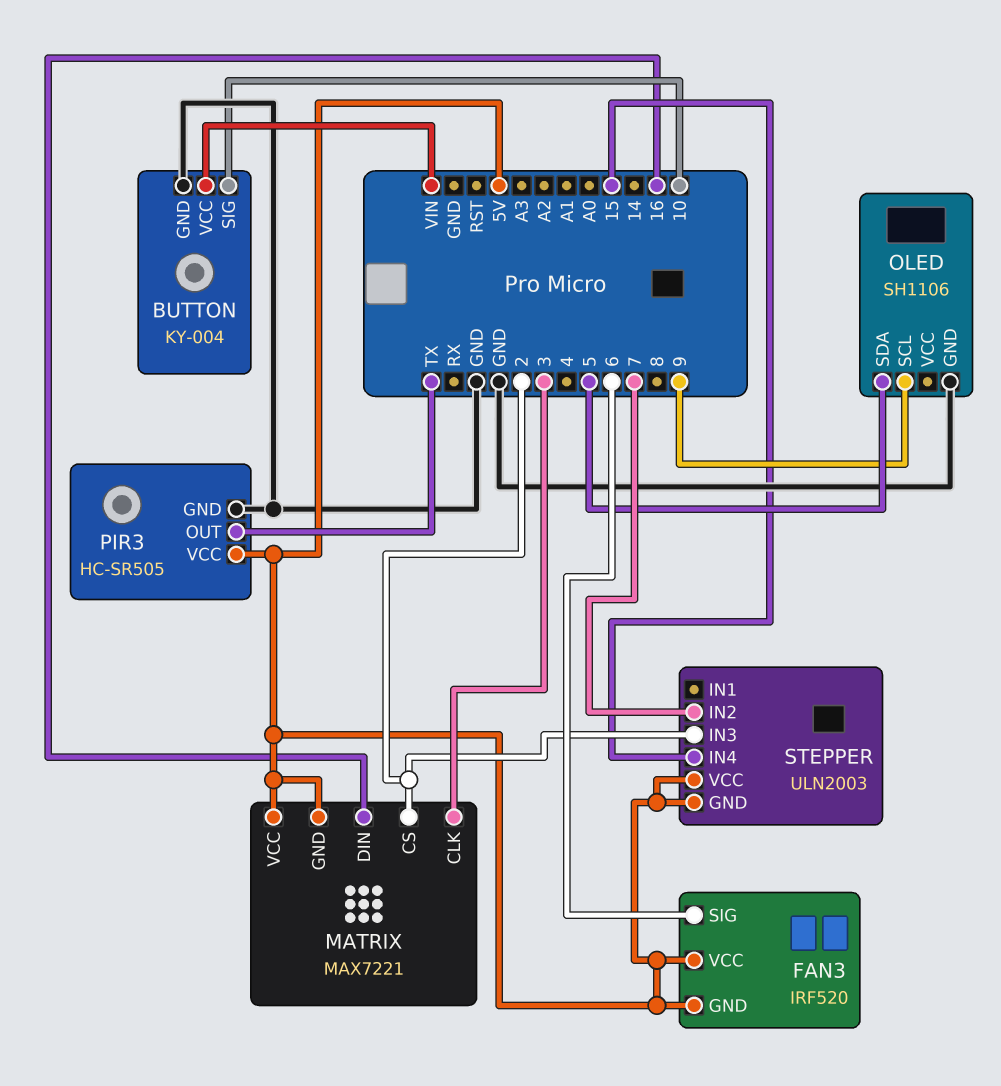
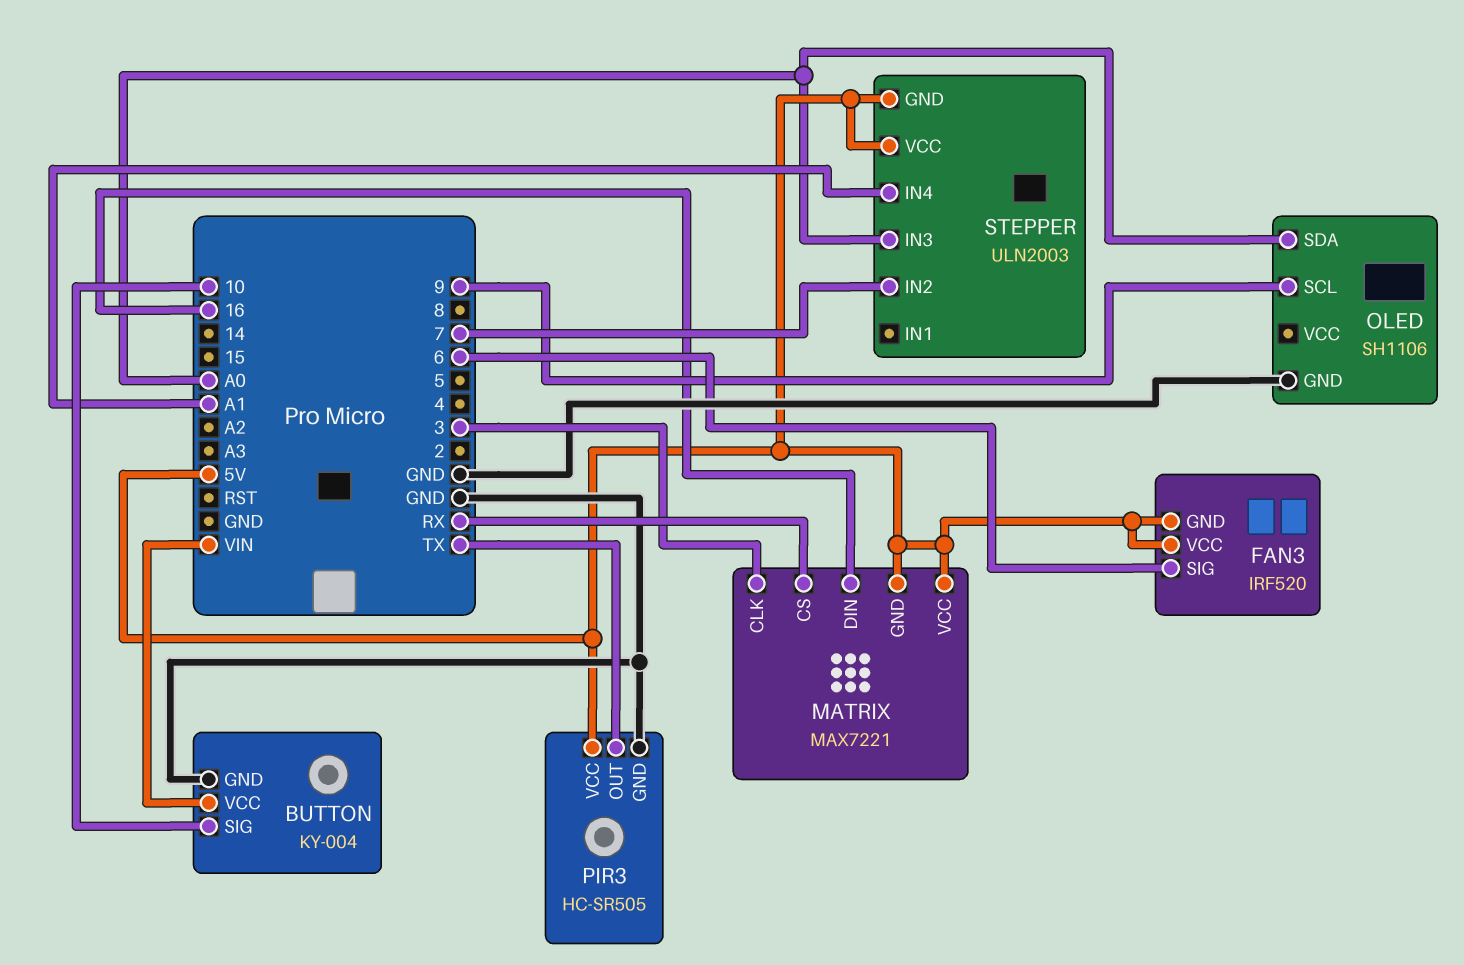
MATRIX pin CS: 2 -> RX
OLED pin SDA: 5 -> A0
STEPPER pin IN3: 2 -> A0
STEPPER pin IN4: 15 -> A1

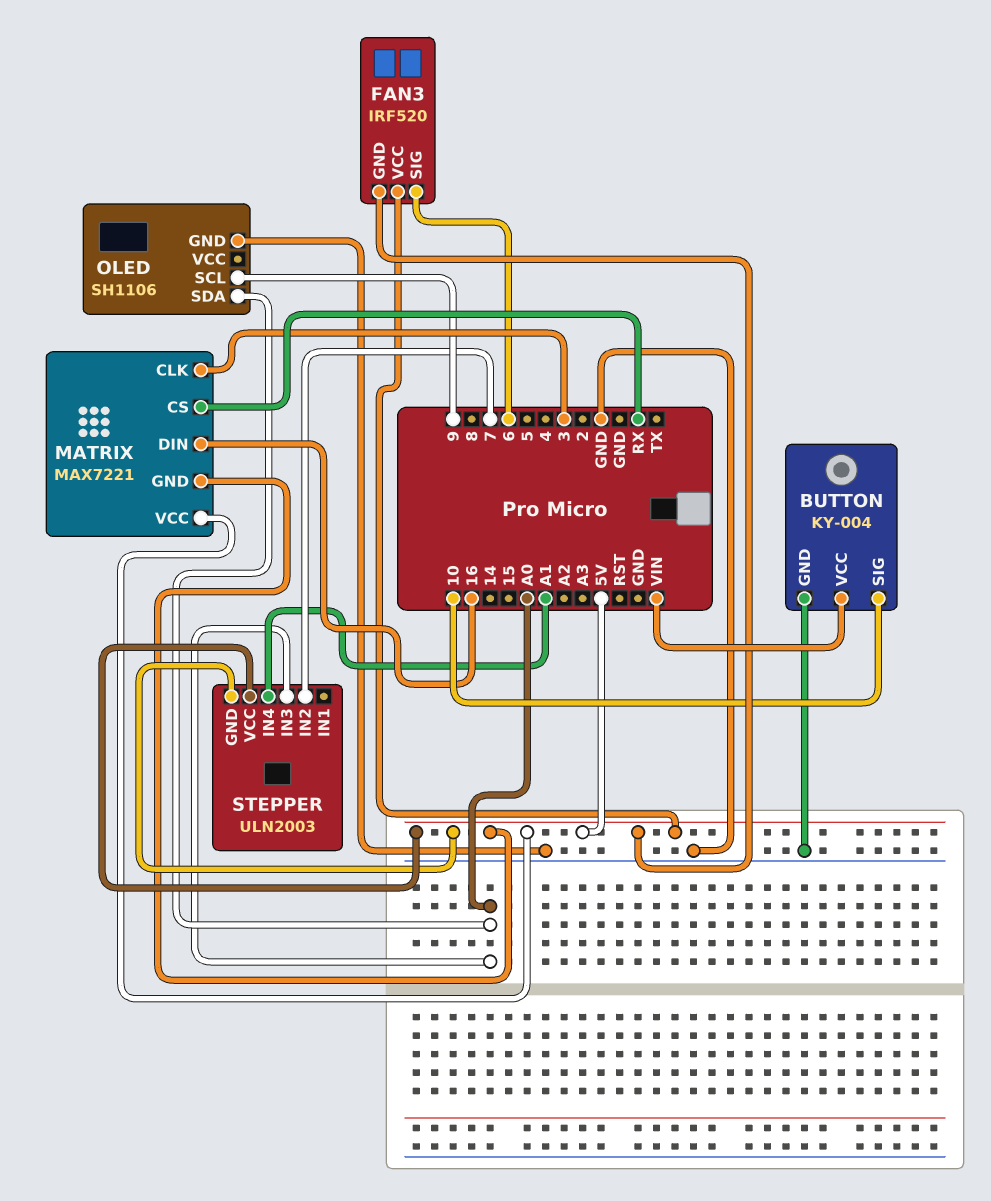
PIR3: HC-SR505 -> none
PIR3 pin GND: GND -> none
PIR3 pin OUT: TX -> none
PIR3 pin VCC: 5V -> none

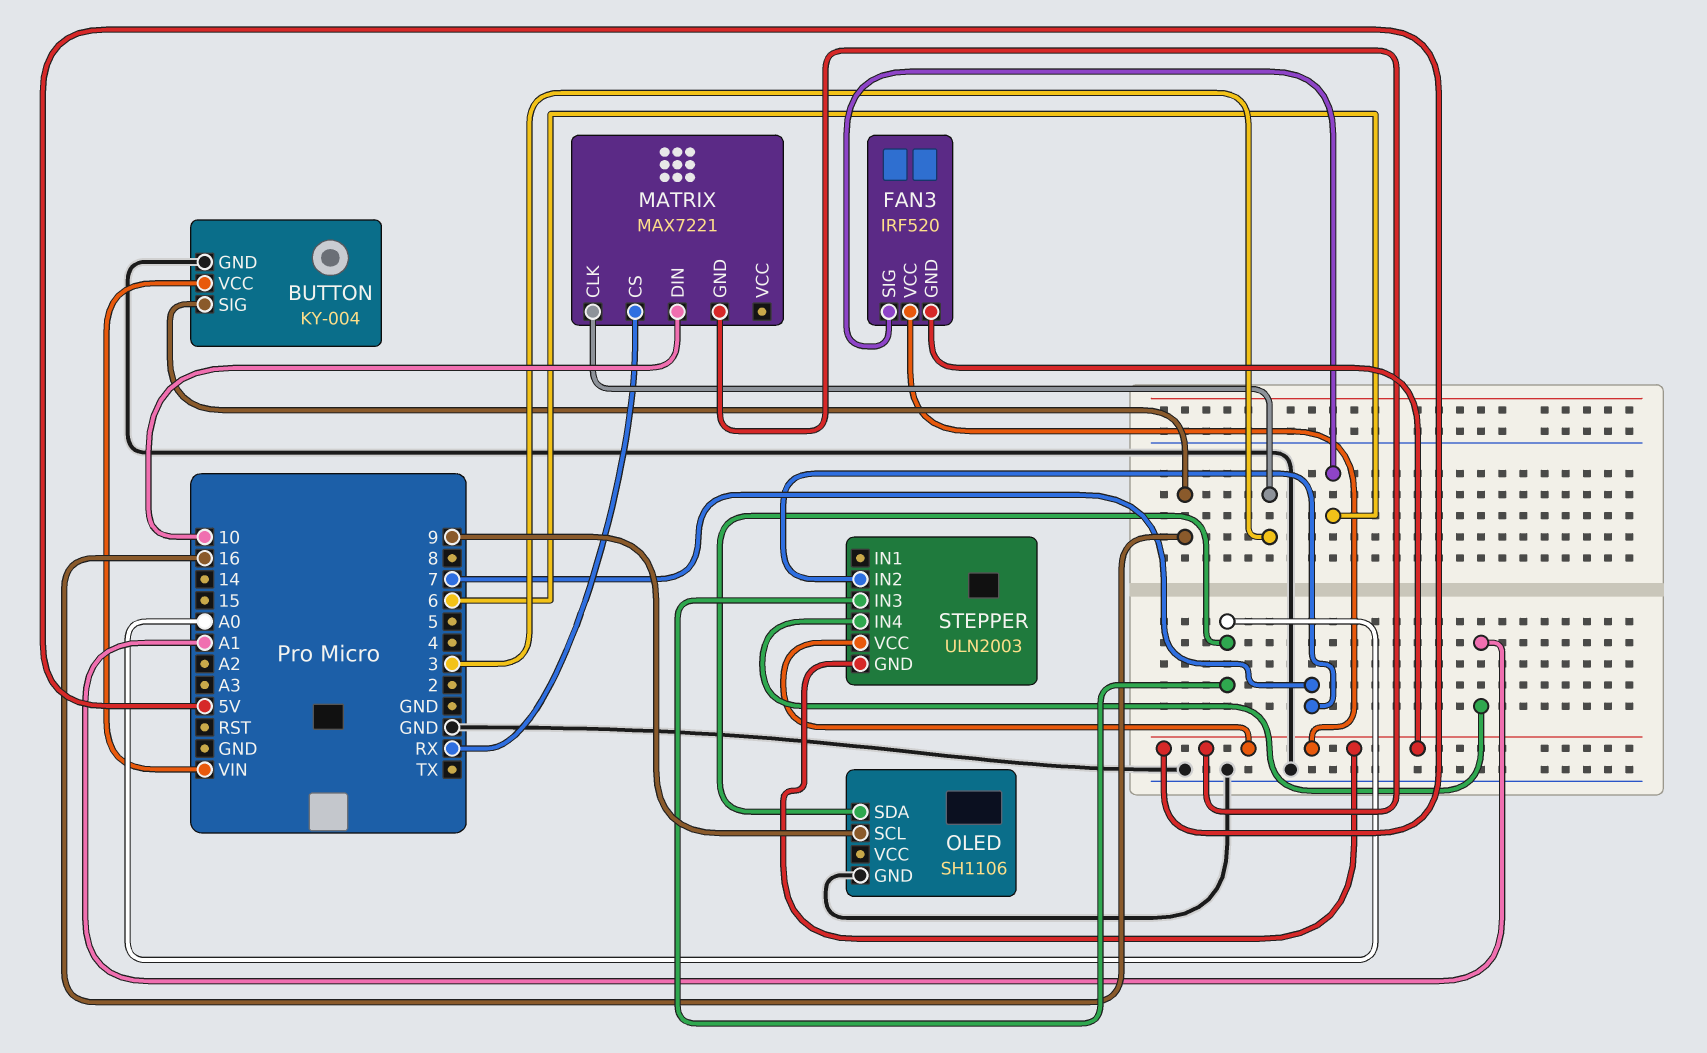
BUTTON pin SIG: 10 -> 16
MATRIX pin DIN: 16 -> 10
MATRIX pin VCC: 5V -> none

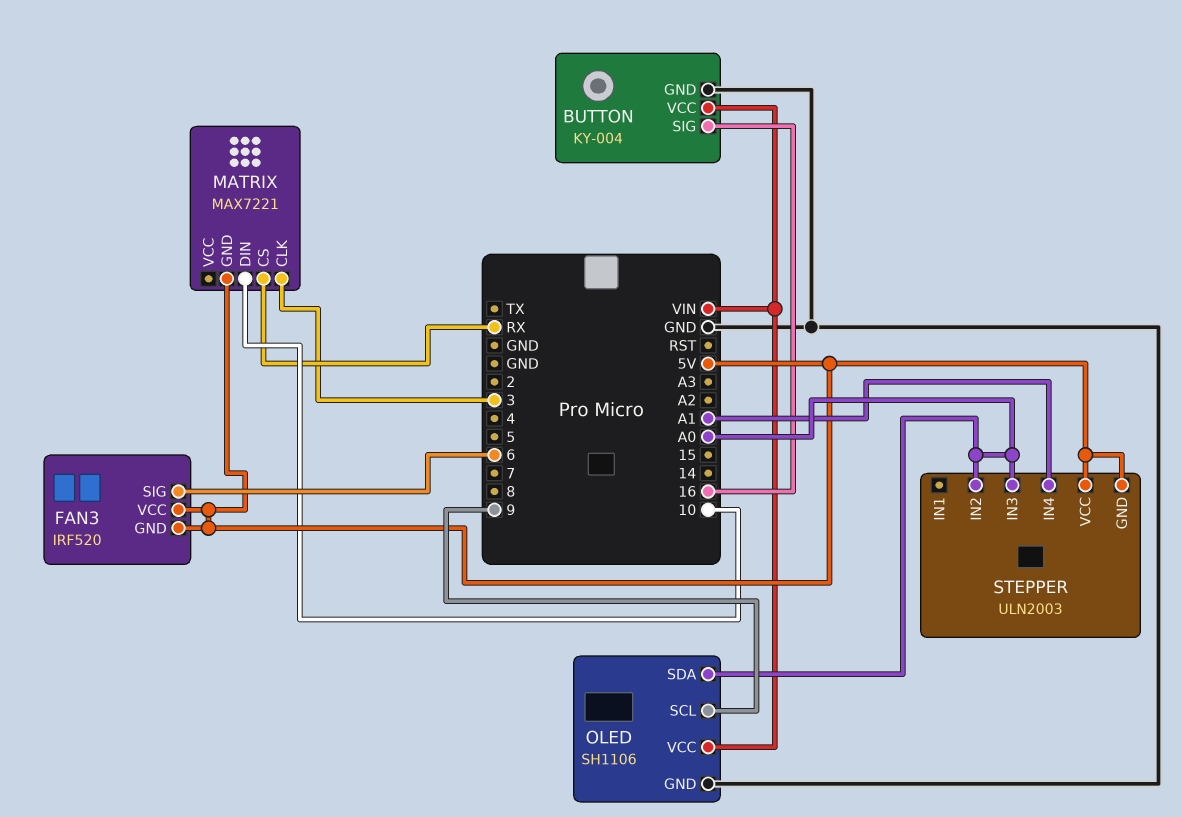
OLED pin VCC: none -> VIN
STEPPER pin IN2: 7 -> A0

